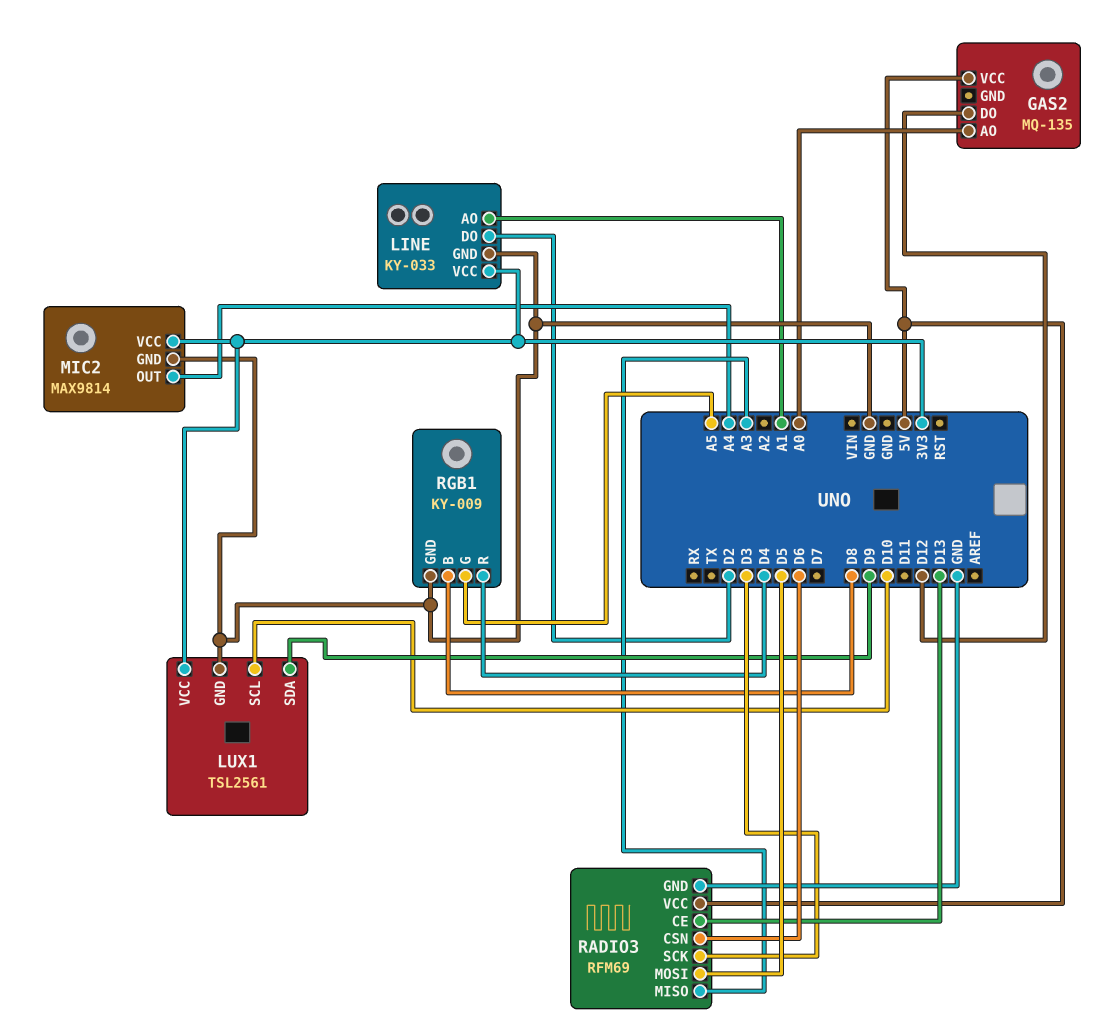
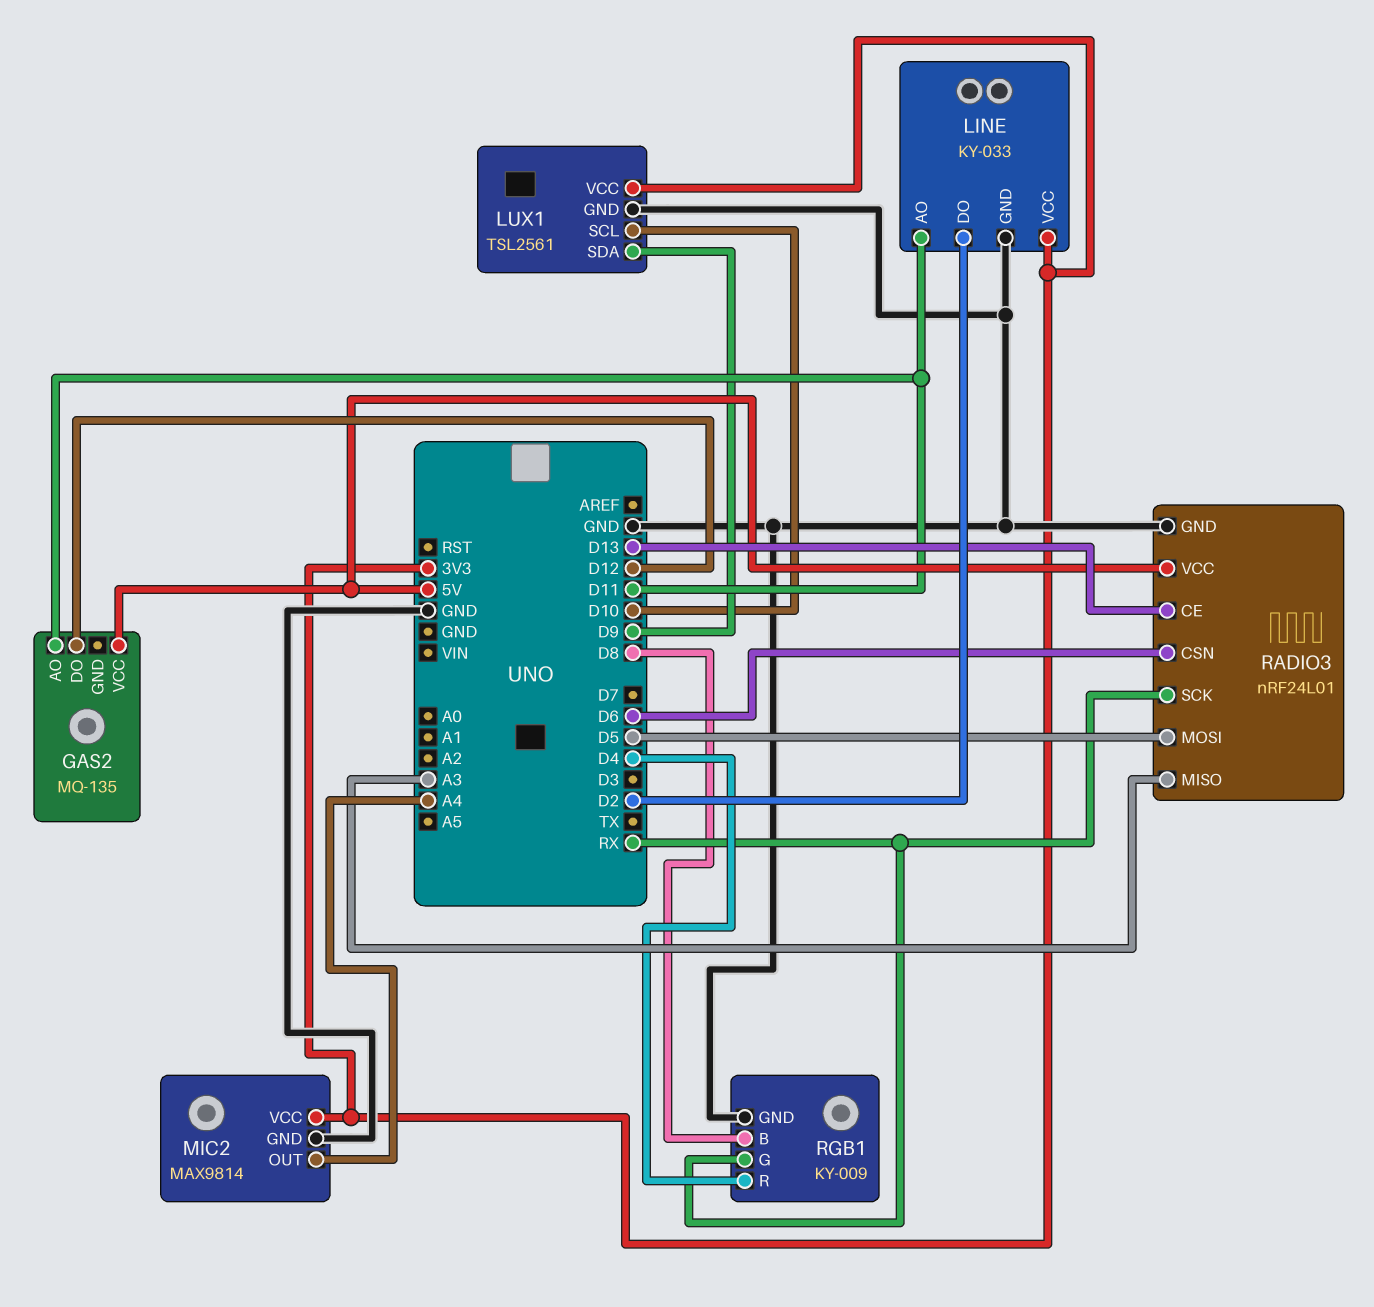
GAS2 pin AO: A0 -> D11
LINE pin AO: A1 -> D11
RADIO3: RFM69 -> nRF24L01
RADIO3 pin SCK: D3 -> RX
RGB1 pin G: A5 -> RX

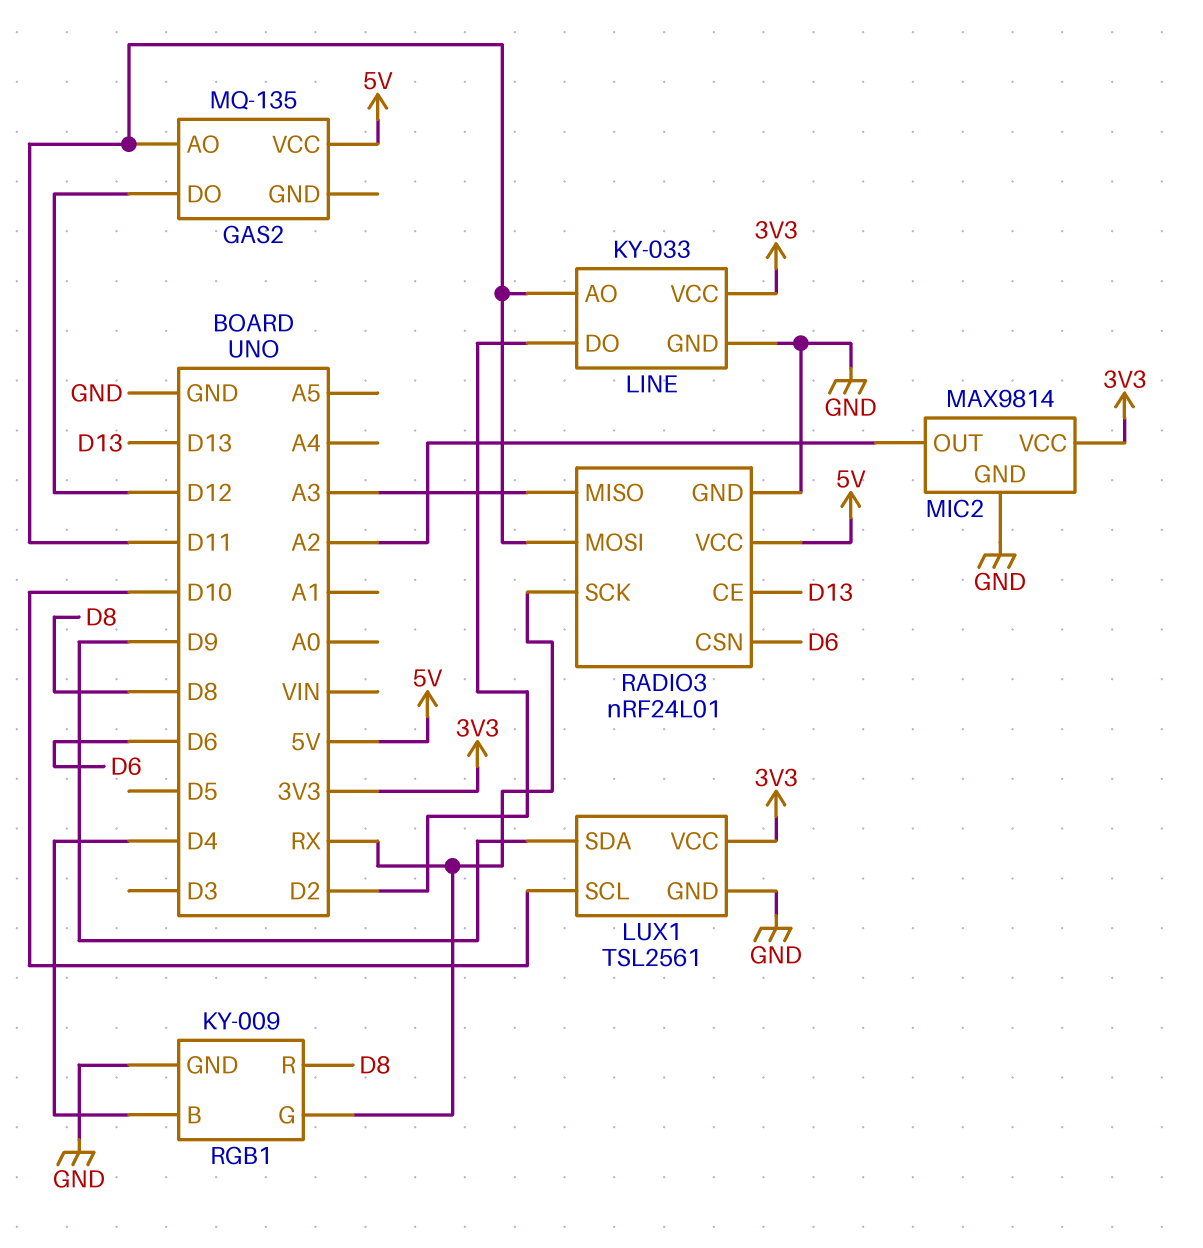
MIC2 pin OUT: A4 -> A2
RADIO3 pin MOSI: D5 -> D11
RGB1 pin B: D8 -> D4
RGB1 pin R: D4 -> D8

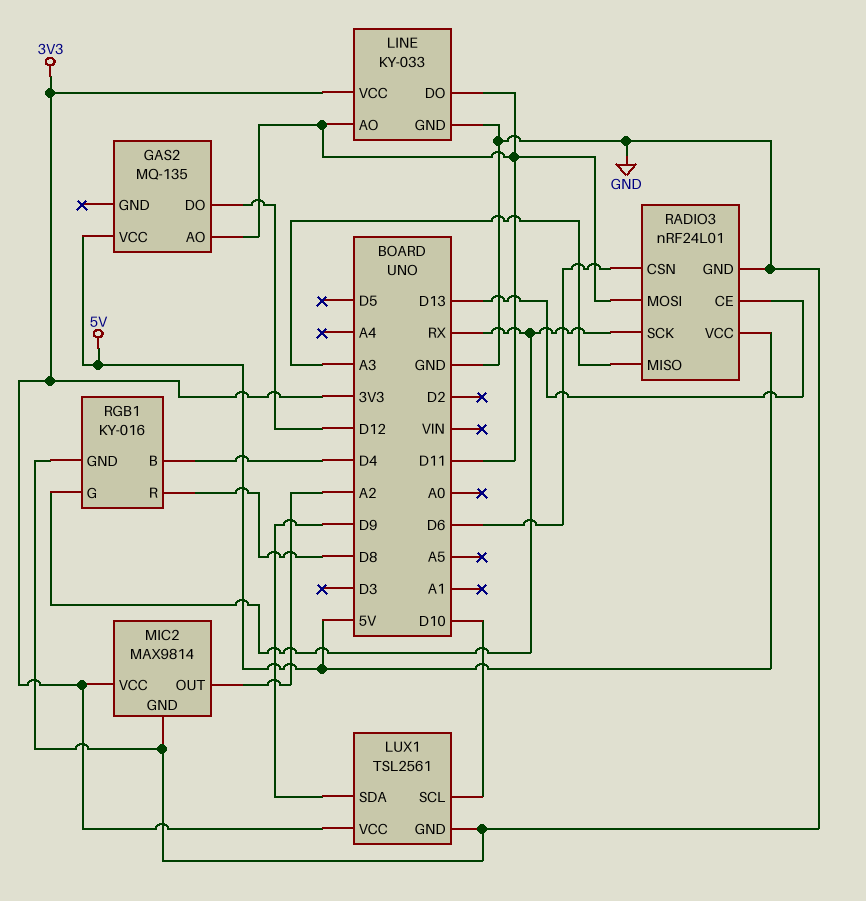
LINE pin DO: D2 -> D11
RGB1: KY-009 -> KY-016

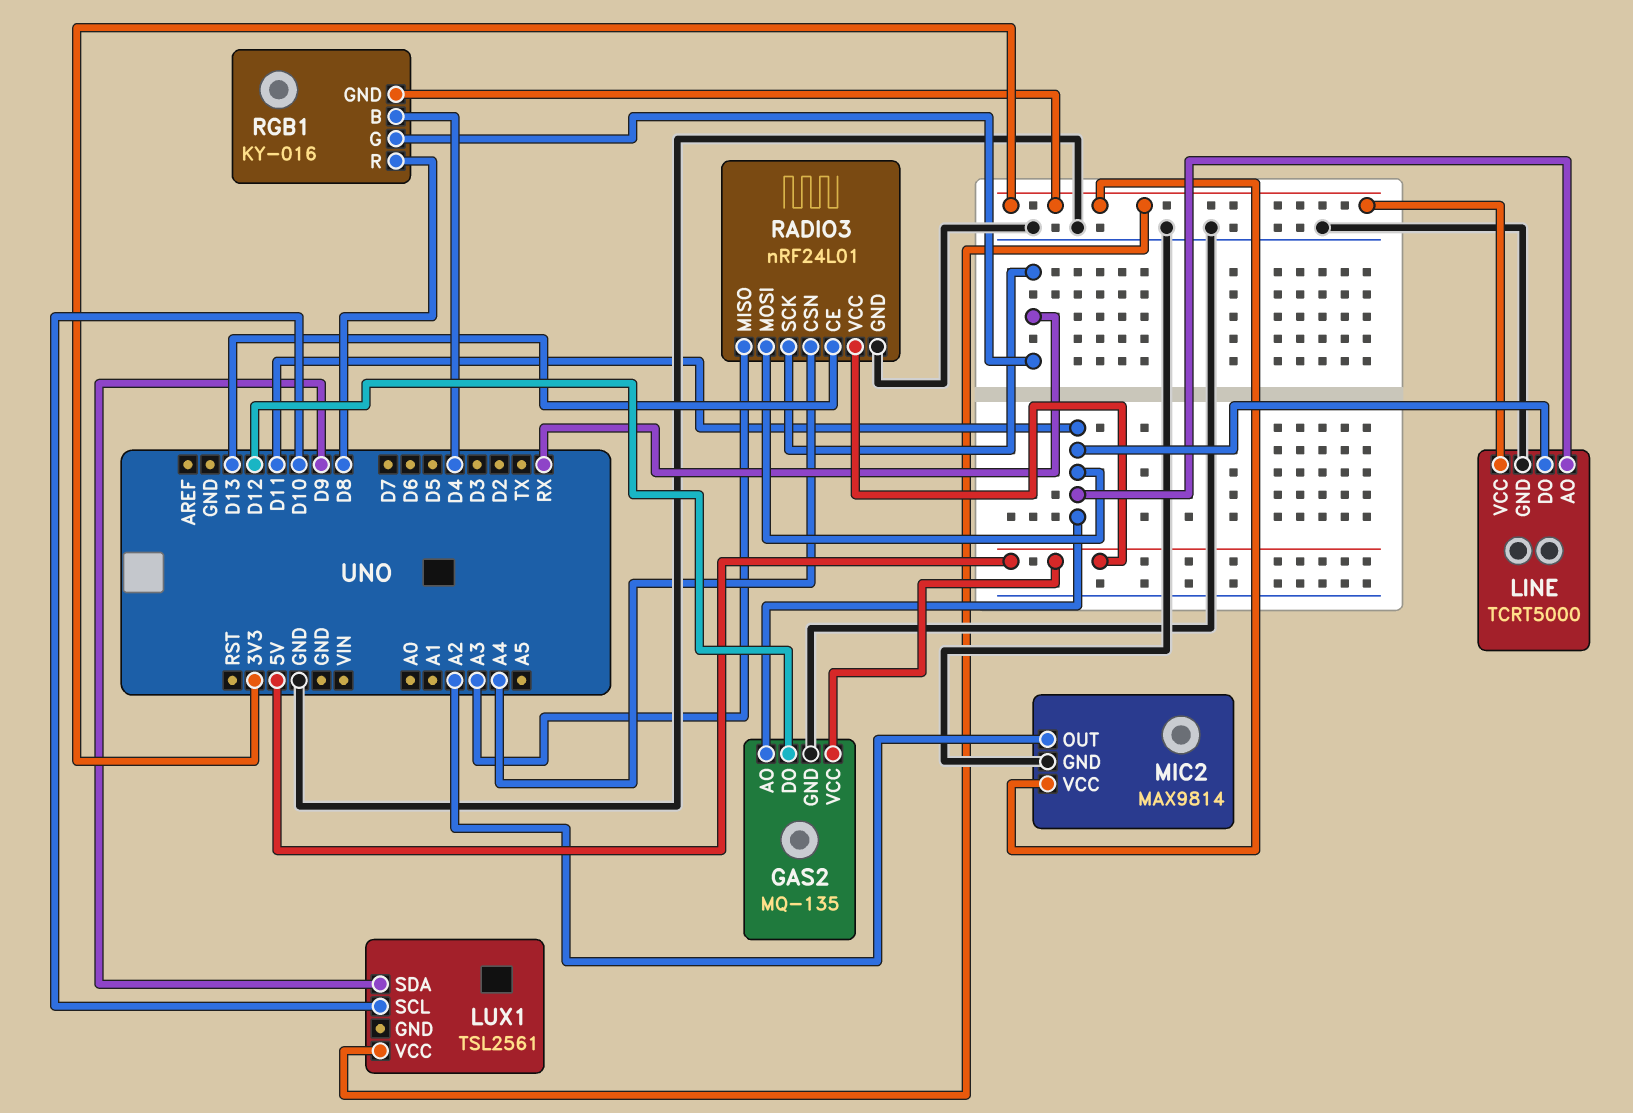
GAS2 pin GND: none -> GND
LINE: KY-033 -> TCRT5000
LUX1 pin GND: GND -> none
RADIO3 pin CSN: D6 -> A4
RGB1 pin GND: GND -> 3V3

